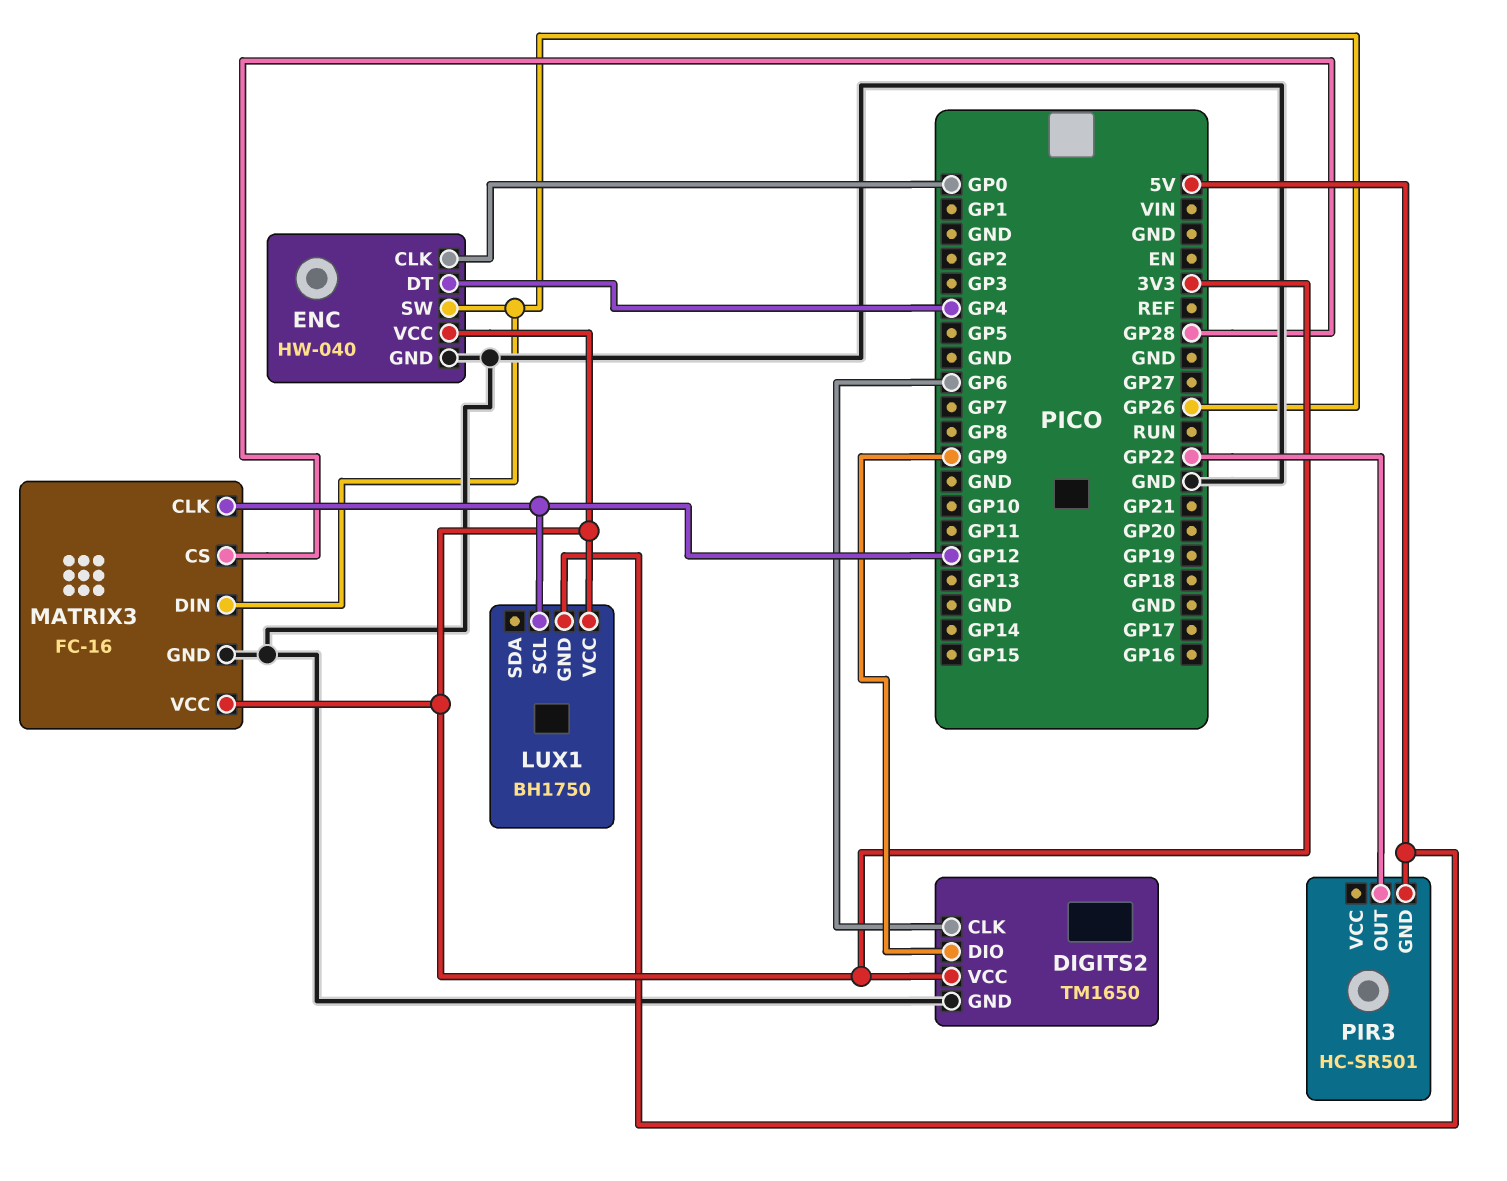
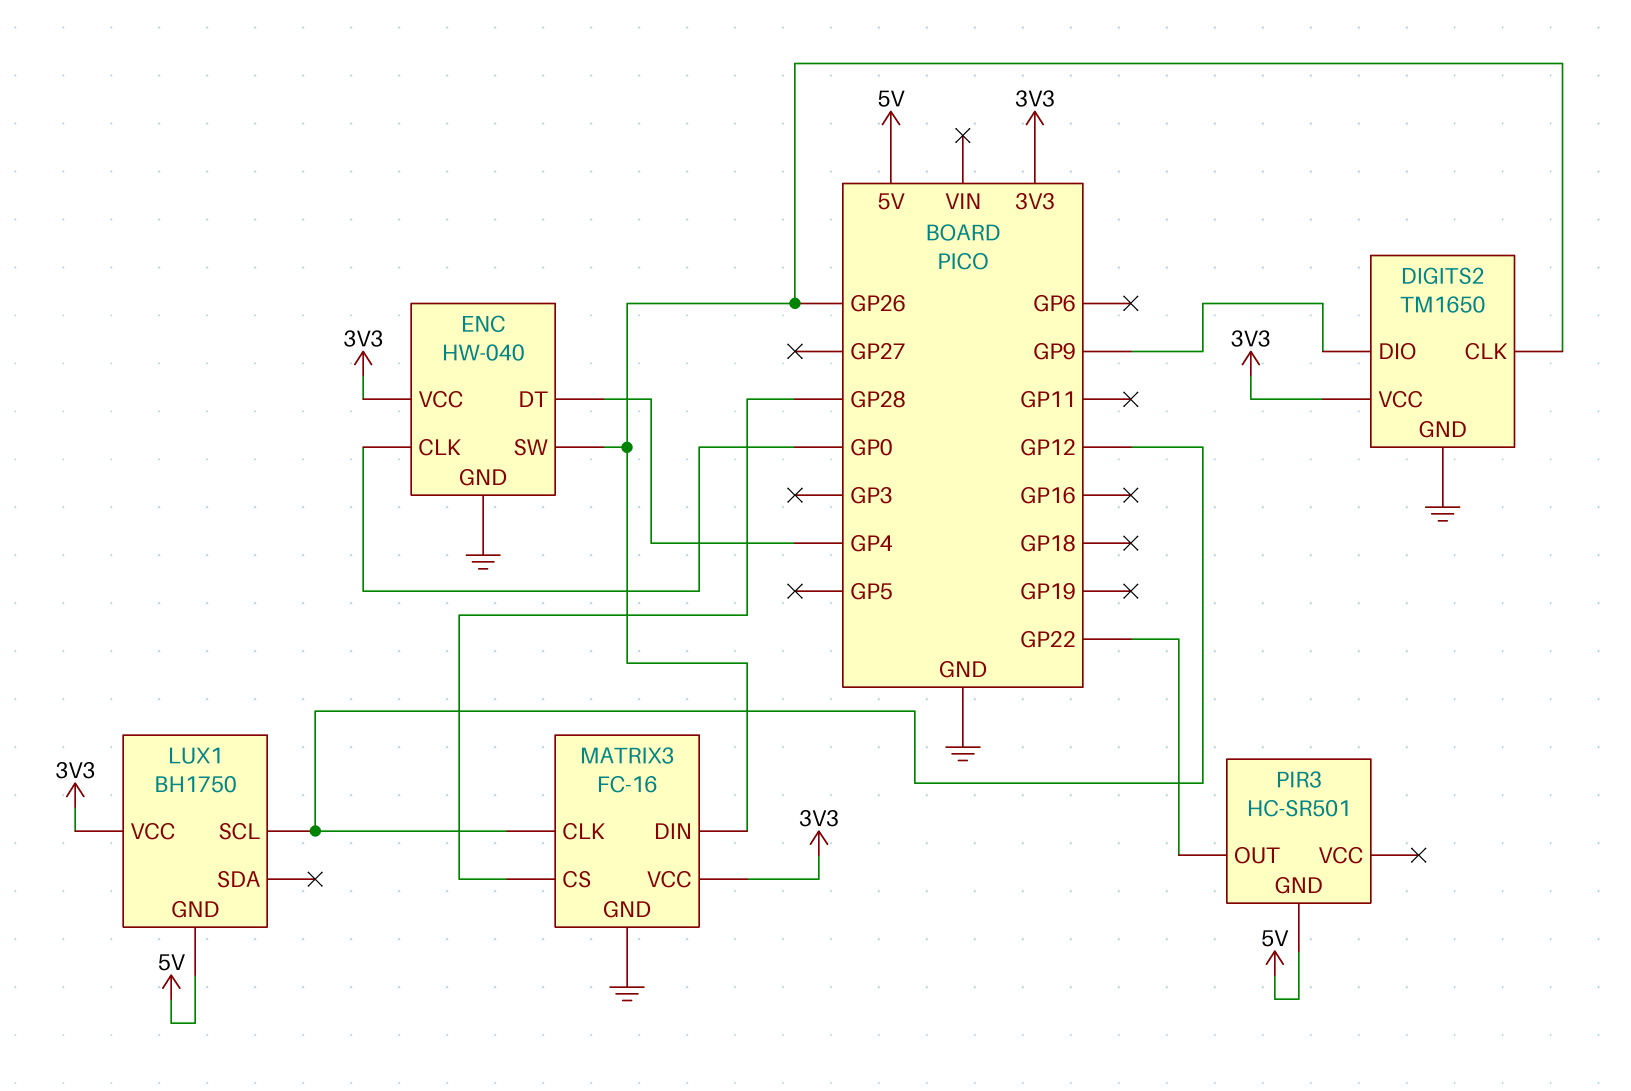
DIGITS2 pin CLK: GP6 -> GP26

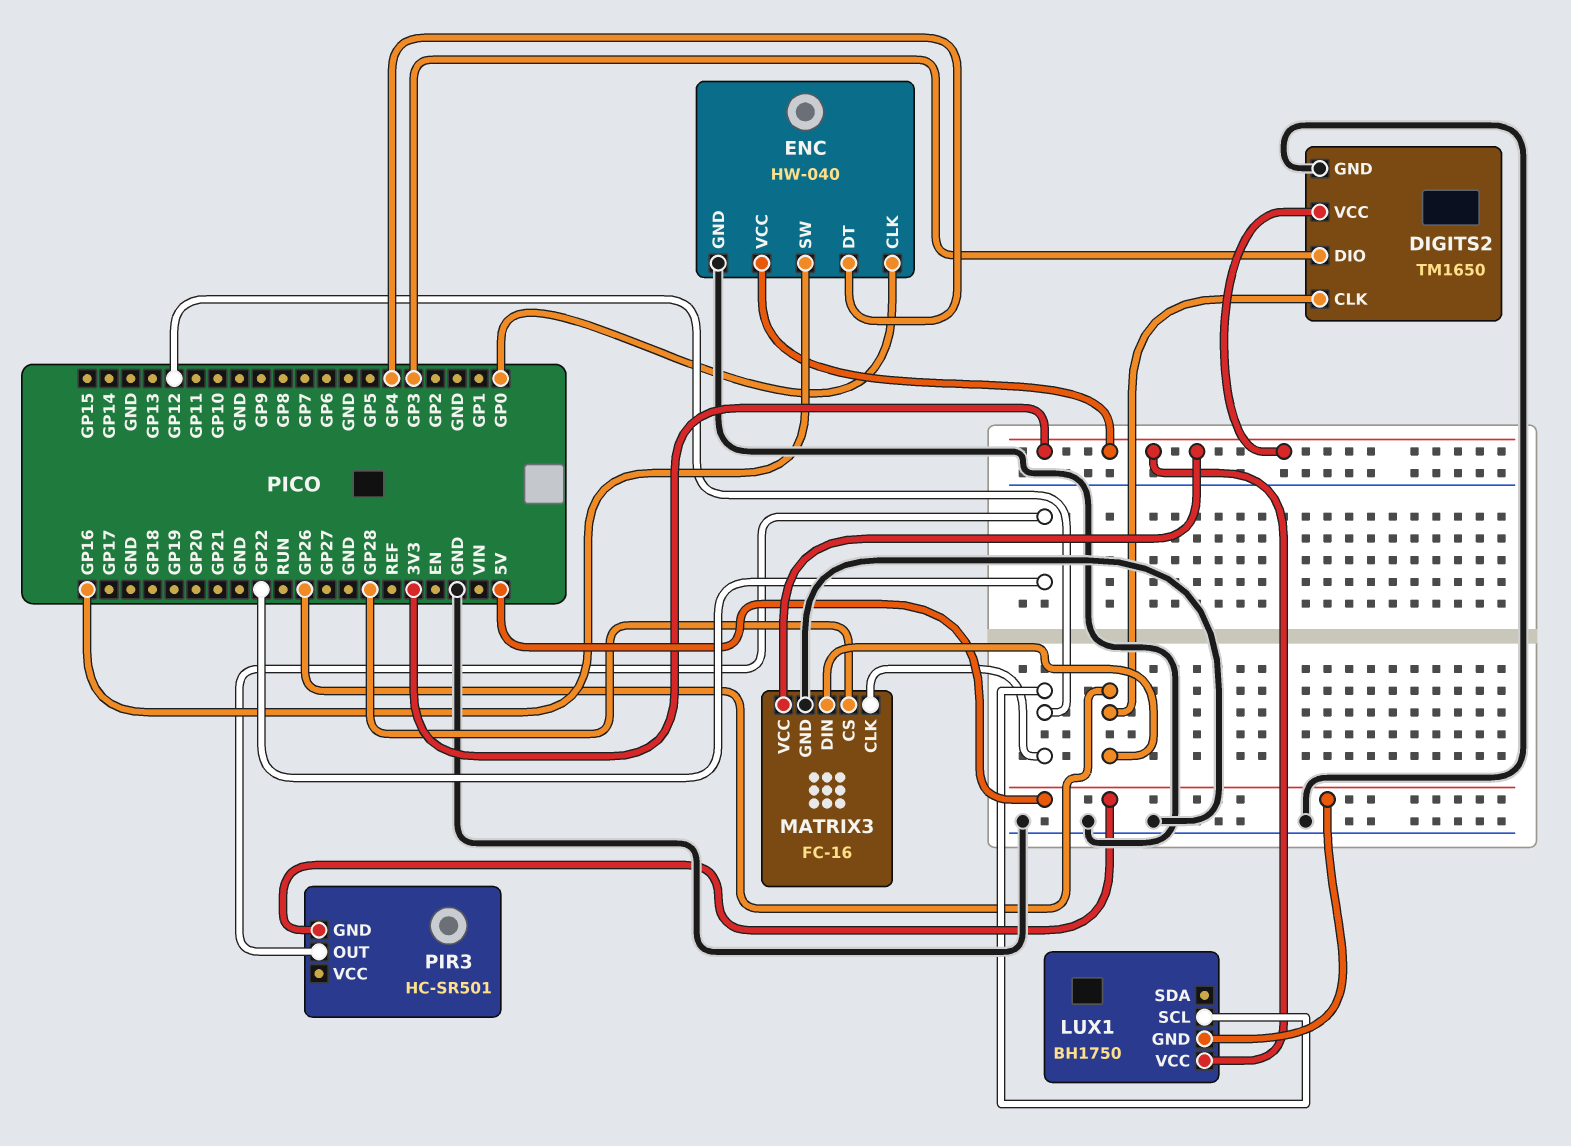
DIGITS2 pin DIO: GP9 -> GP3
ENC pin SW: GP26 -> GP16

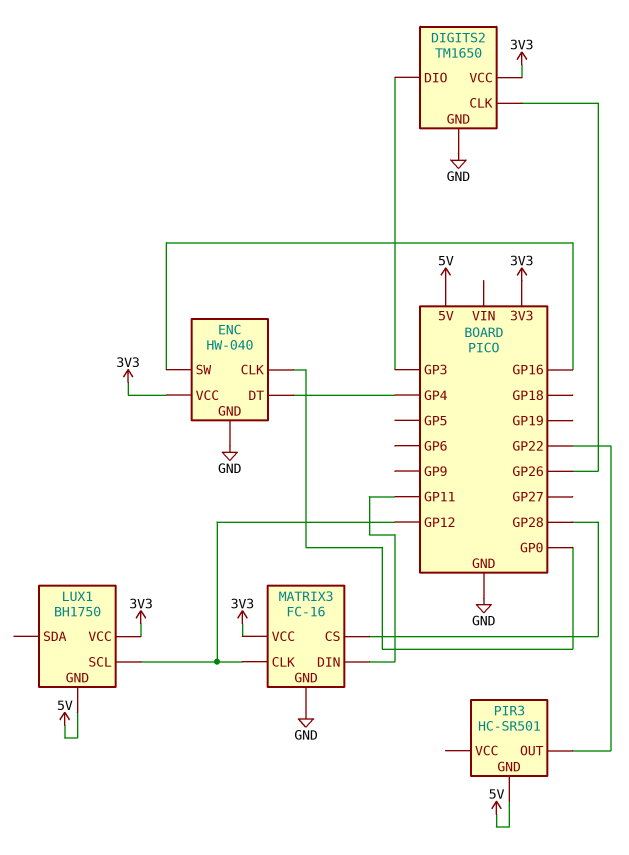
MATRIX3 pin DIN: GP26 -> GP11

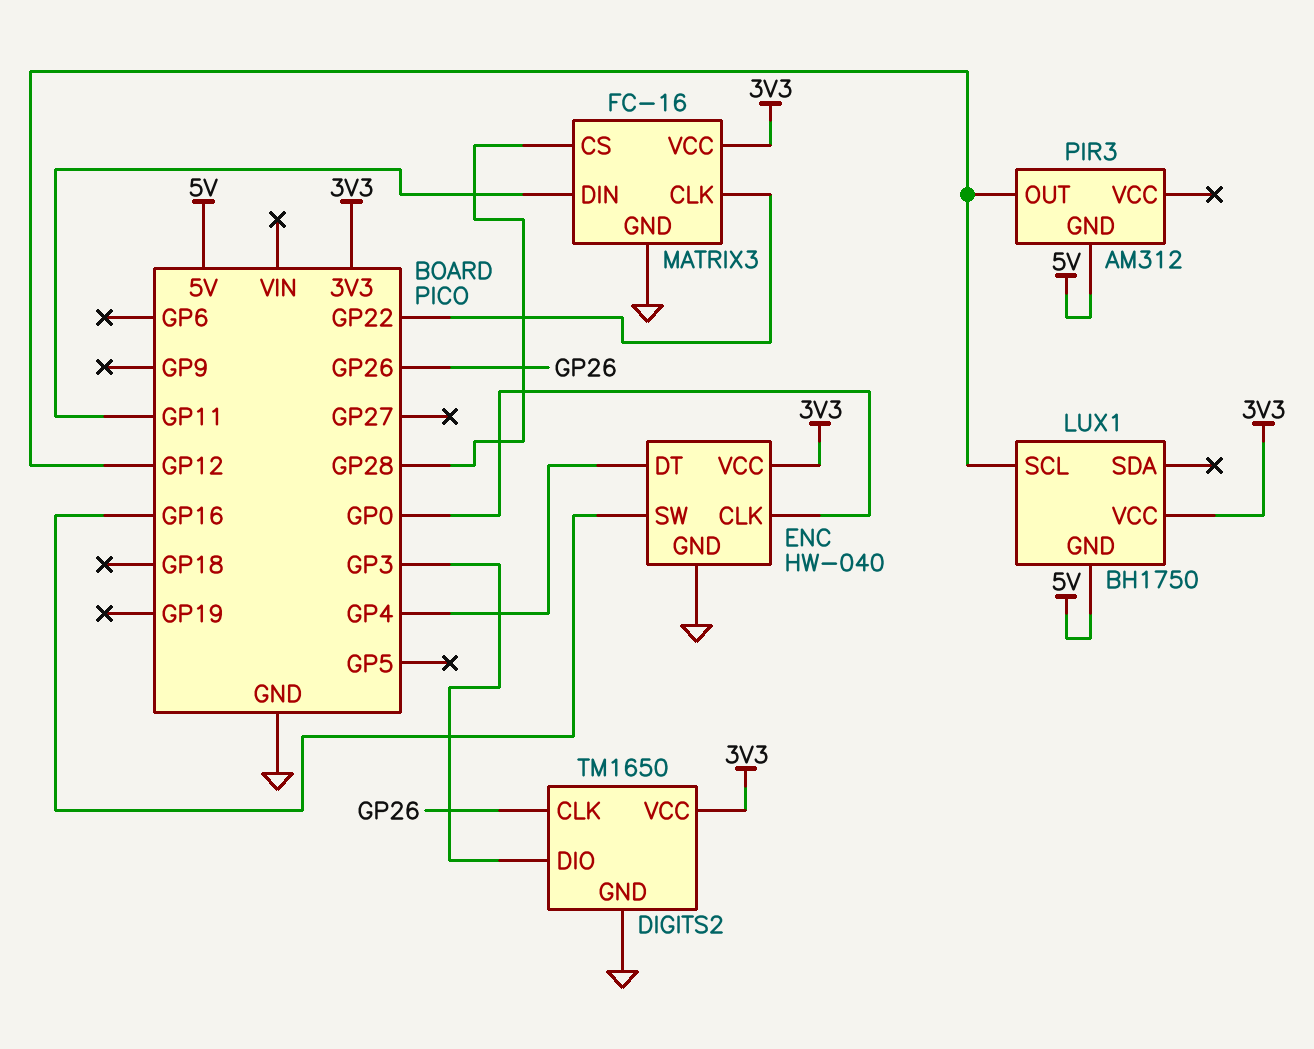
MATRIX3 pin CLK: GP12 -> GP22
PIR3: HC-SR501 -> AM312
PIR3 pin OUT: GP22 -> GP12

